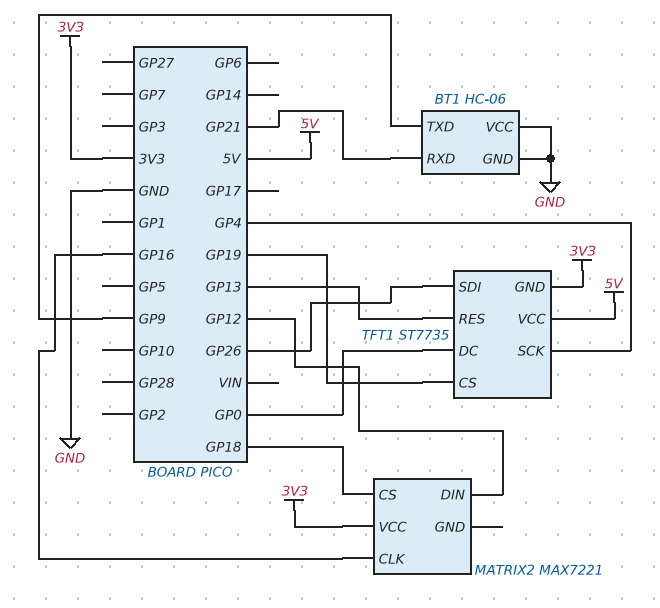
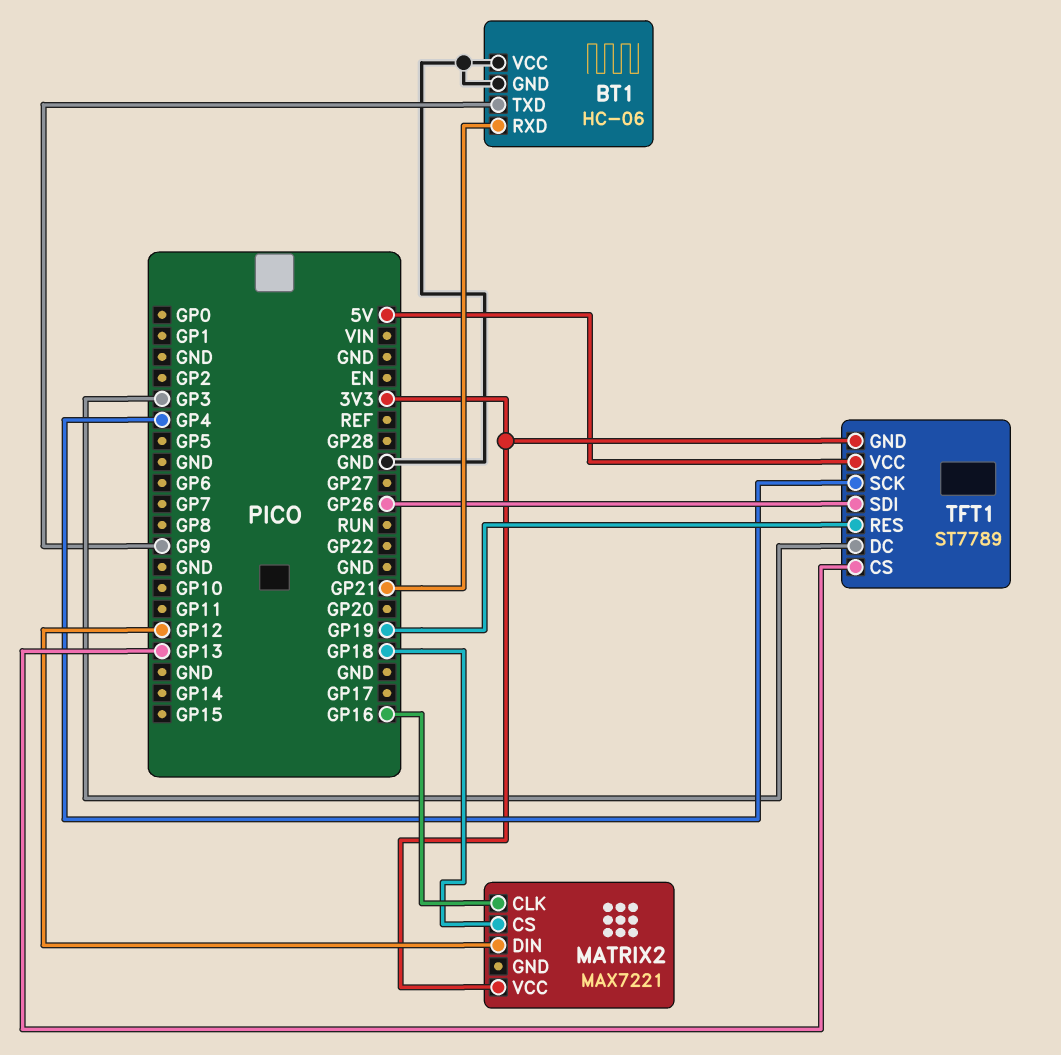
TFT1: ST7735 -> ST7789
TFT1 pin CS: GP19 -> GP13
TFT1 pin DC: GP0 -> GP3
TFT1 pin RES: GP13 -> GP19

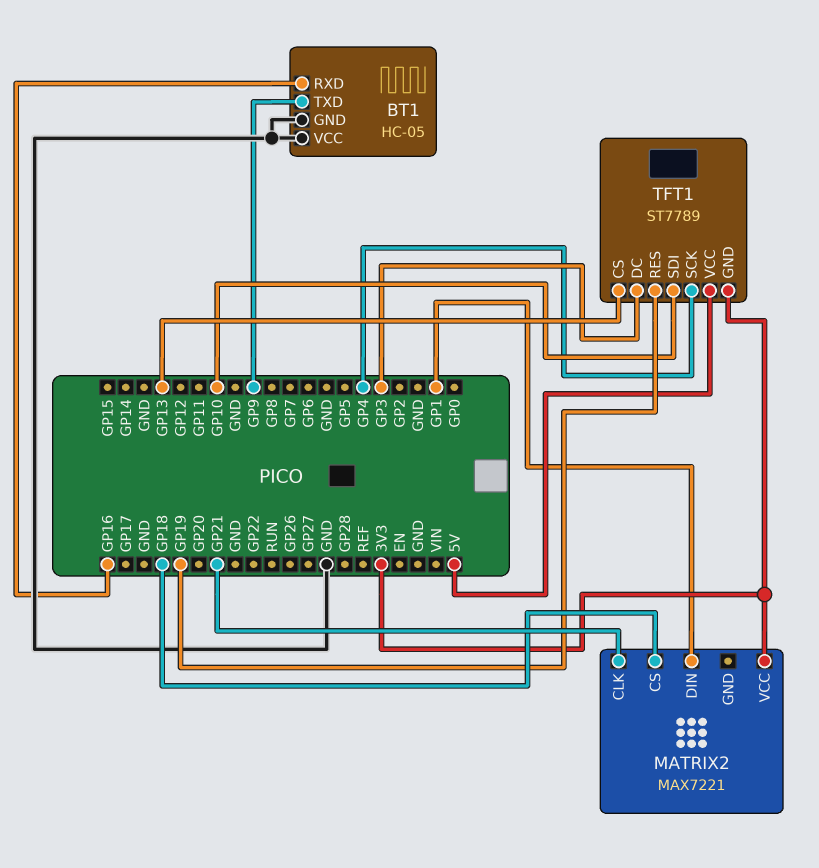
BT1: HC-06 -> HC-05
BT1 pin RXD: GP21 -> GP16
MATRIX2 pin CLK: GP16 -> GP21
MATRIX2 pin DIN: GP12 -> GP1
TFT1 pin SDI: GP26 -> GP10

